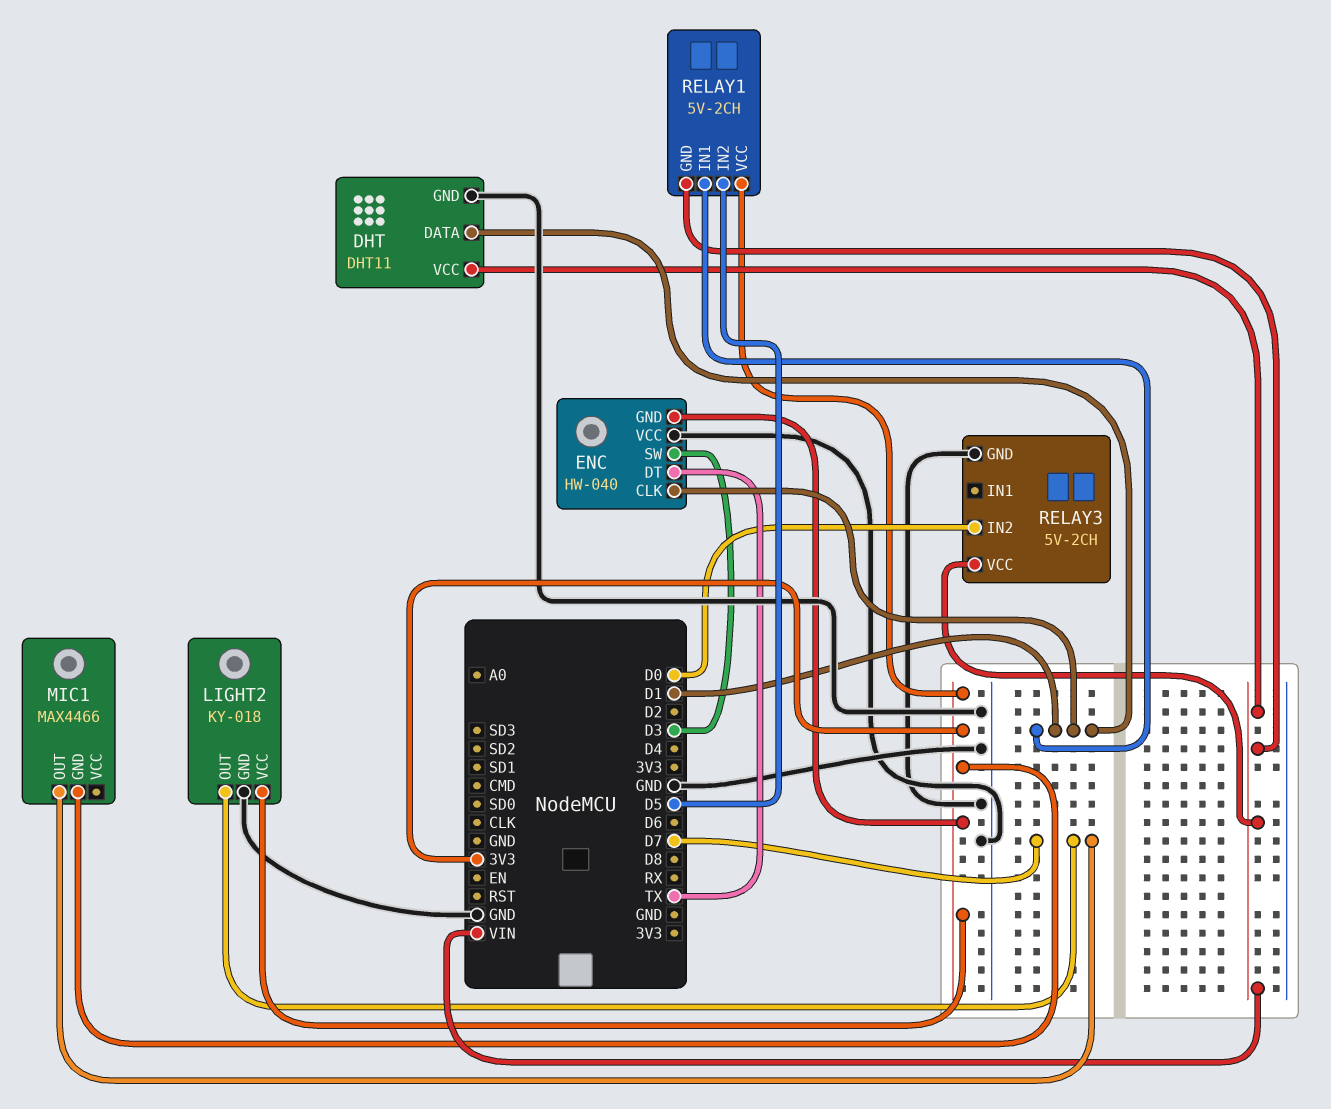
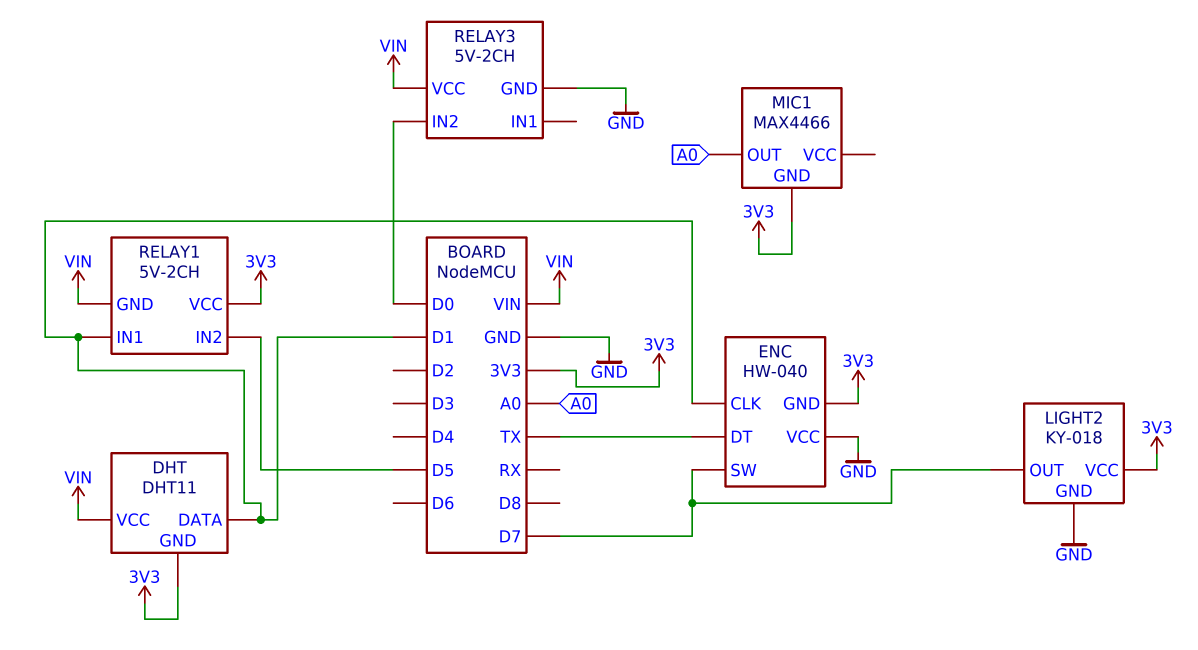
DHT pin GND: GND -> 3V3
ENC pin SW: D3 -> D7
MIC1 pin OUT: D7 -> A0

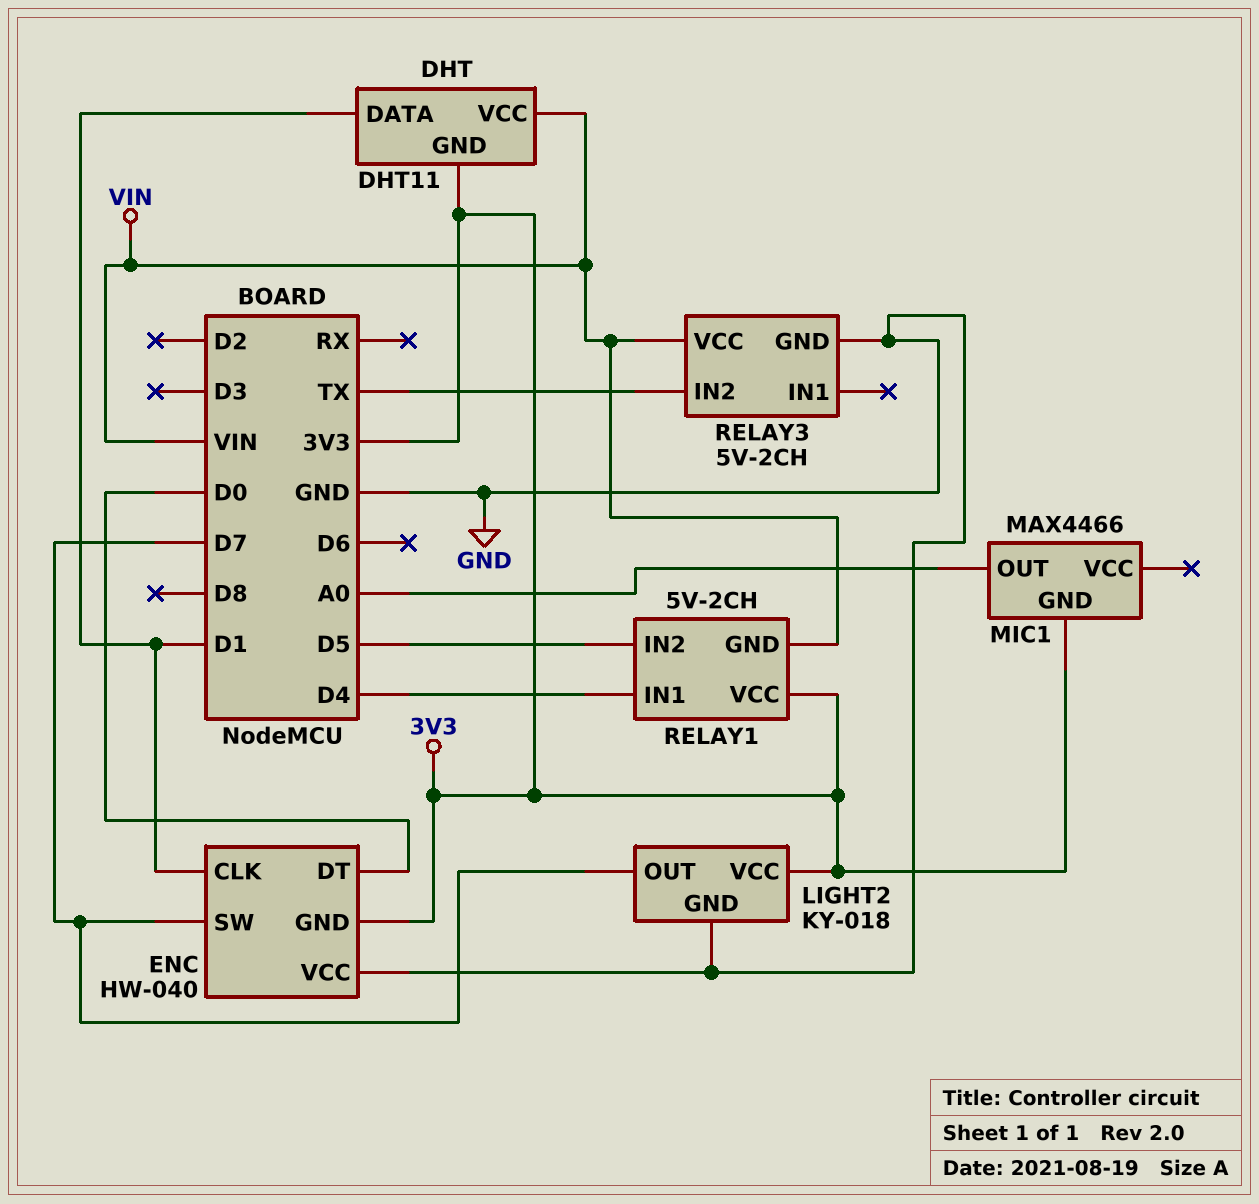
ENC pin DT: TX -> D0
RELAY1 pin IN1: D1 -> D4
RELAY3 pin IN2: D0 -> TX

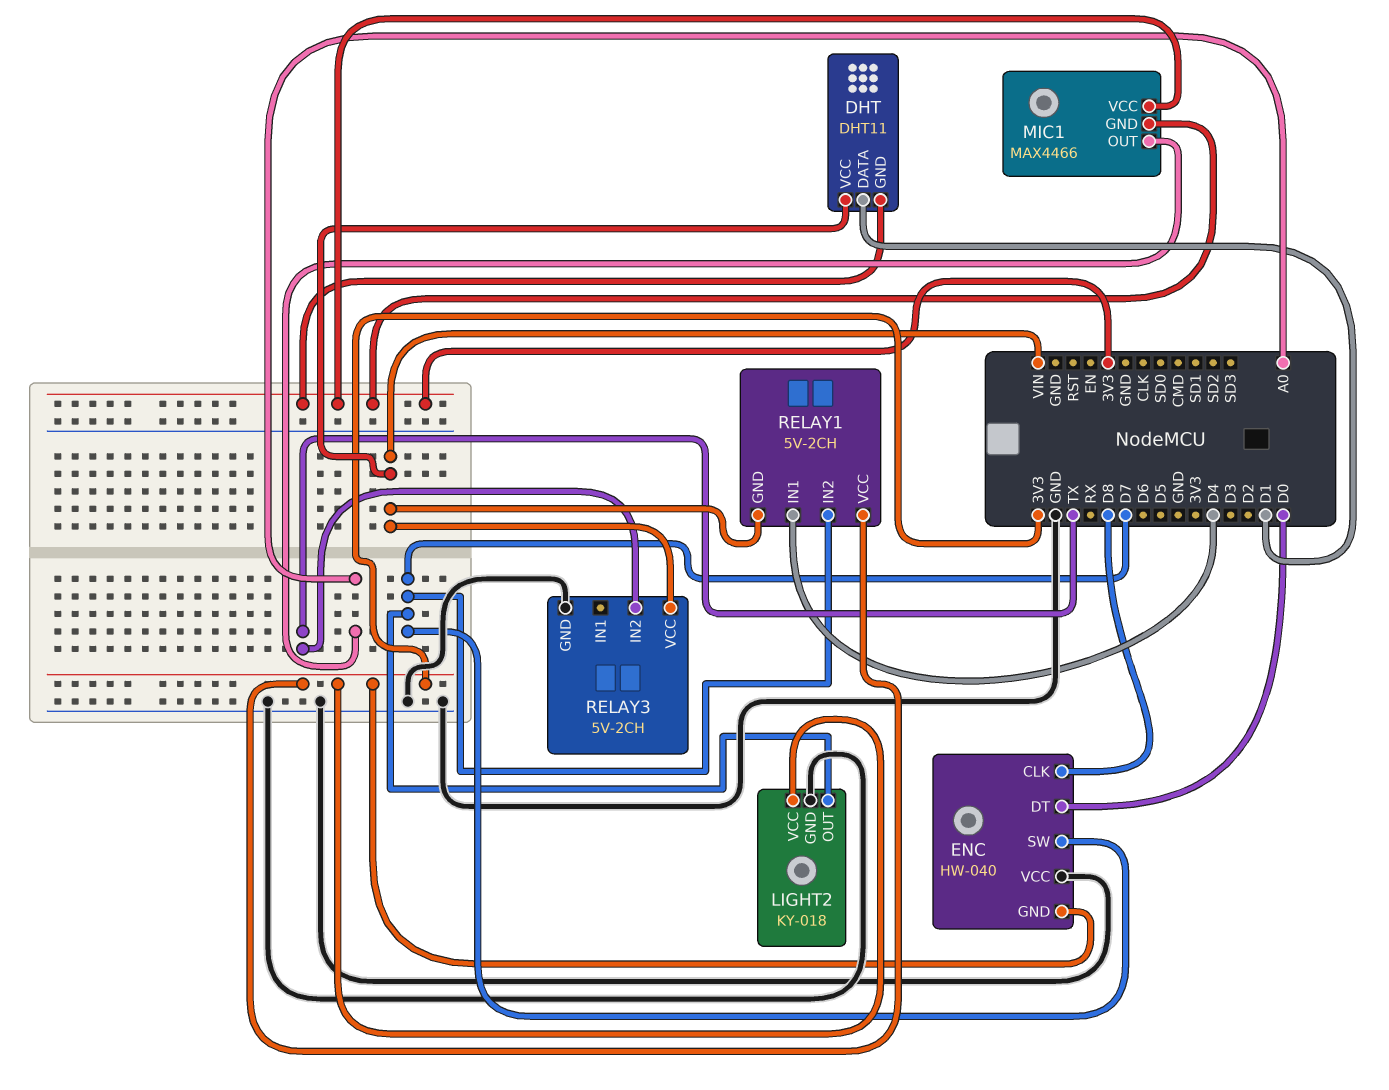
ENC pin CLK: D1 -> D8
MIC1 pin VCC: none -> 3V3
RELAY1 pin IN2: D5 -> D7

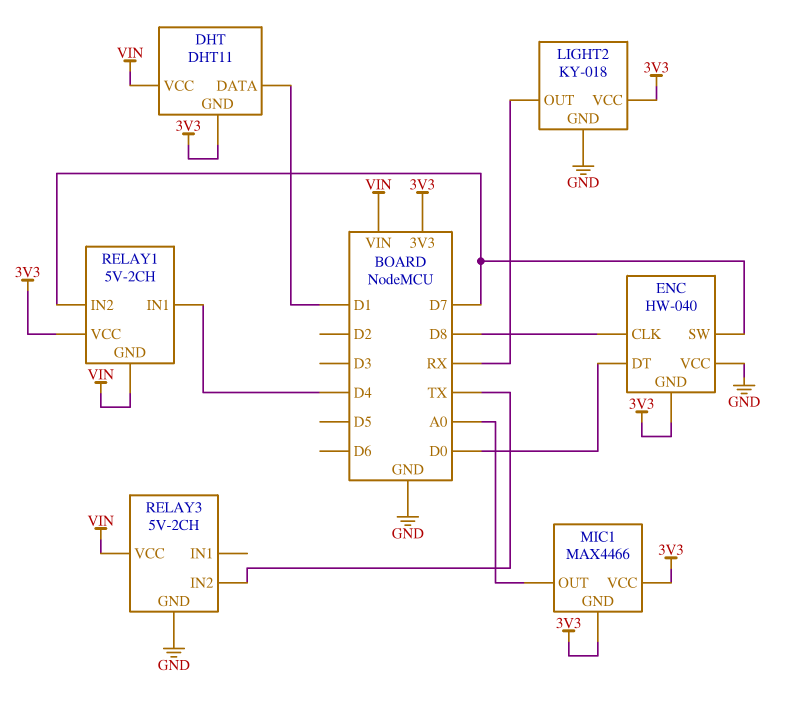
LIGHT2 pin OUT: D7 -> RX

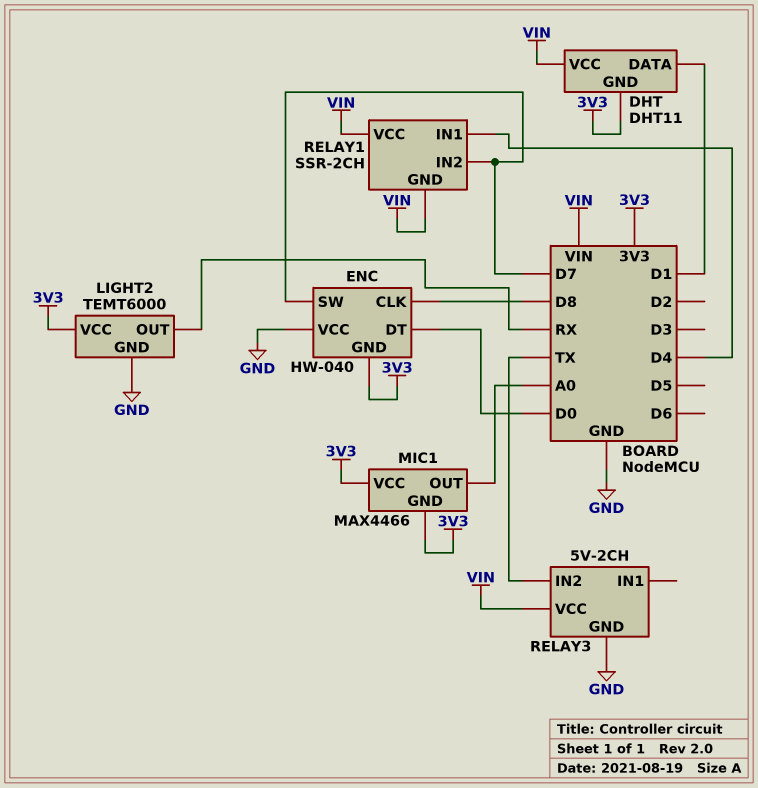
LIGHT2: KY-018 -> TEMT6000
RELAY1: 5V-2CH -> SSR-2CH
RELAY1 pin VCC: 3V3 -> VIN

